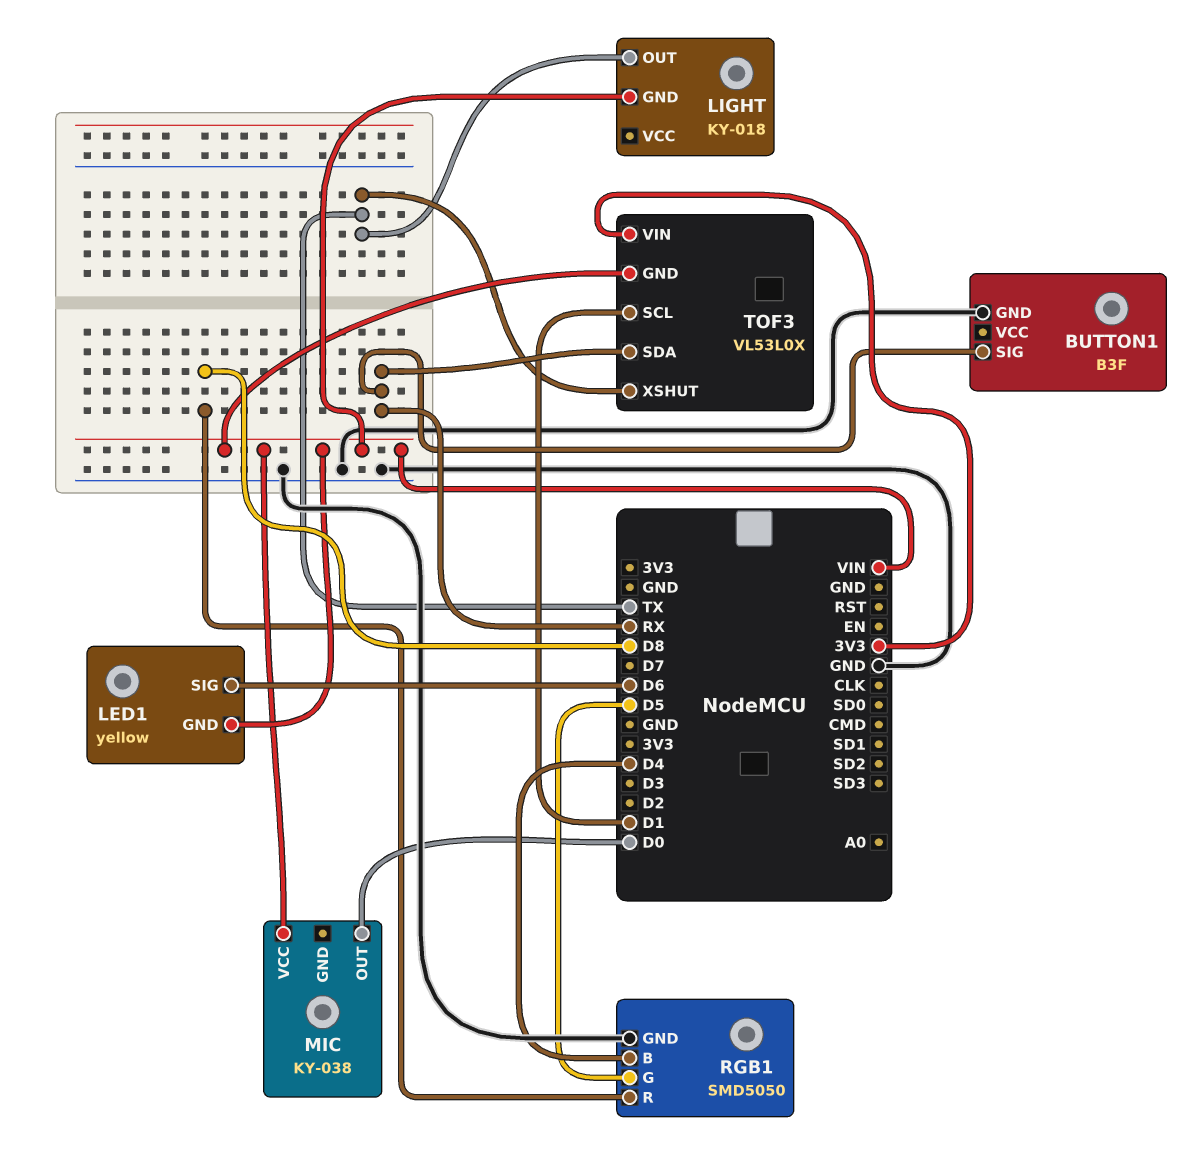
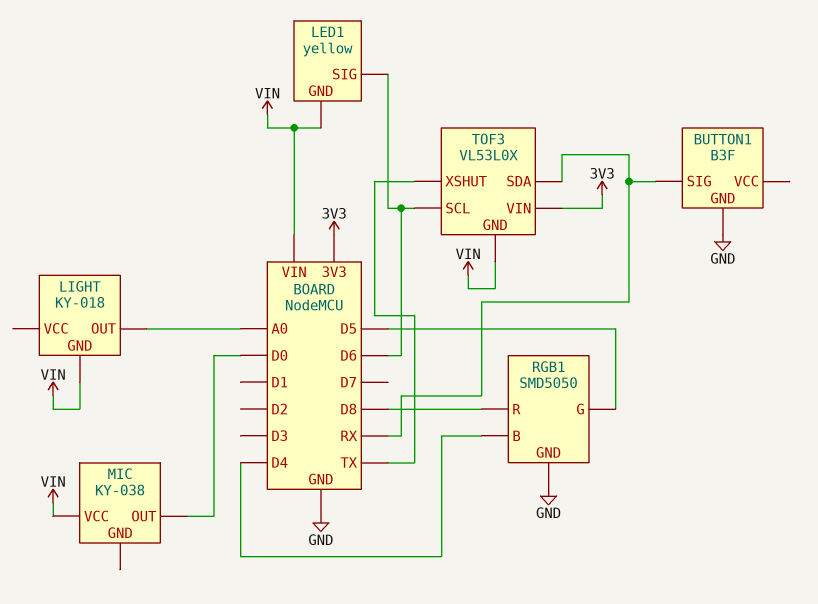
LIGHT pin OUT: TX -> A0
TOF3 pin SCL: D1 -> D6

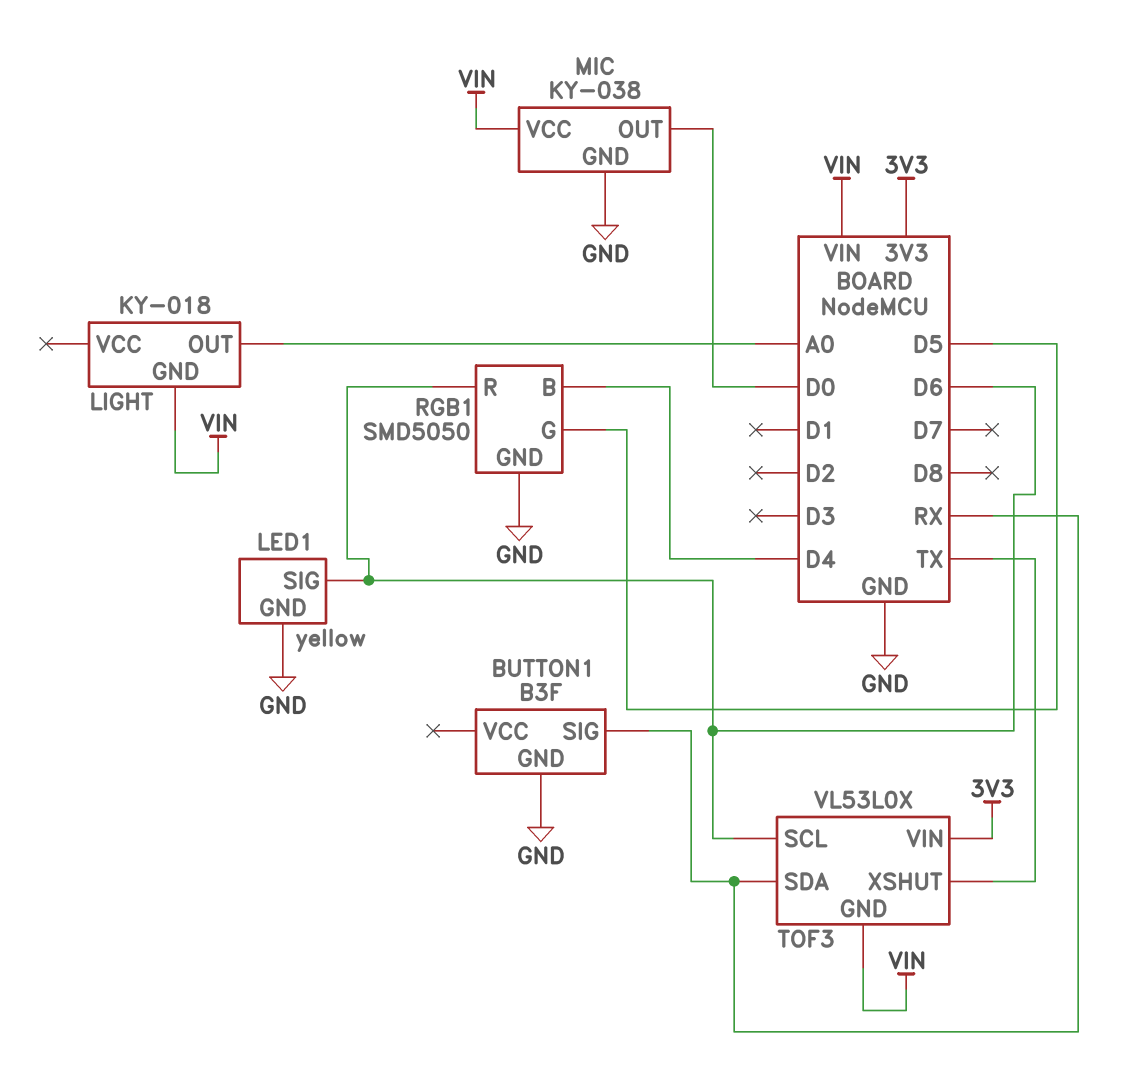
LED1 pin GND: VIN -> GND
MIC pin GND: none -> GND
RGB1 pin R: D8 -> D6

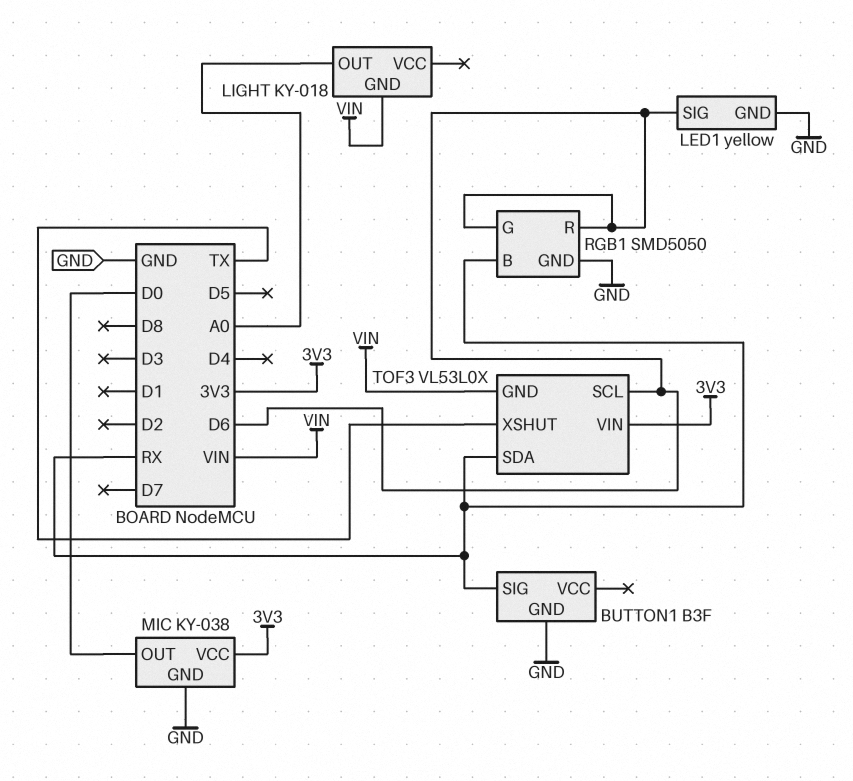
MIC pin VCC: VIN -> 3V3
RGB1 pin B: D4 -> RX
RGB1 pin G: D5 -> D6

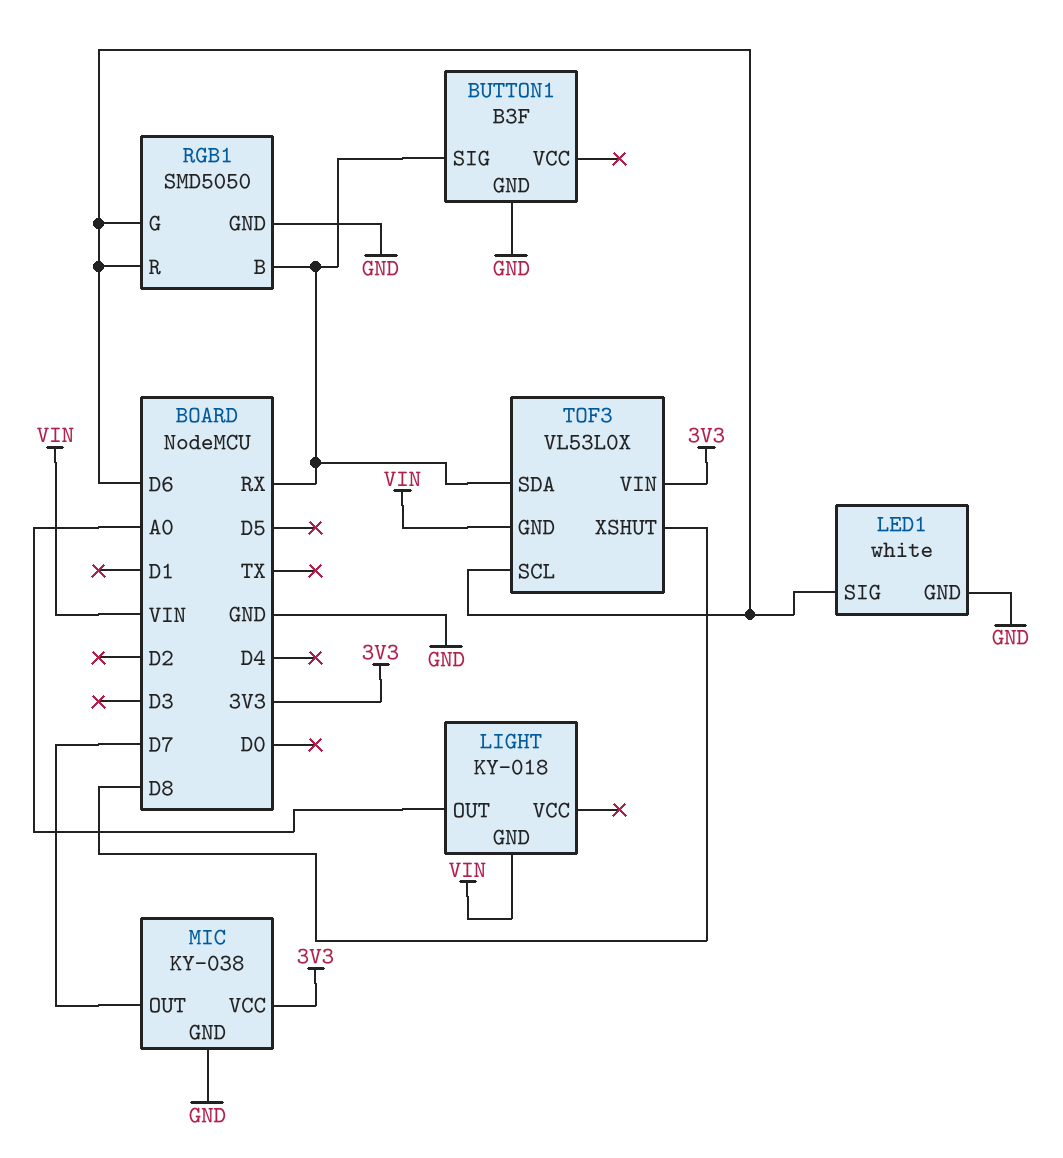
LED1: yellow -> white
MIC pin OUT: D0 -> D7
TOF3 pin XSHUT: TX -> D8

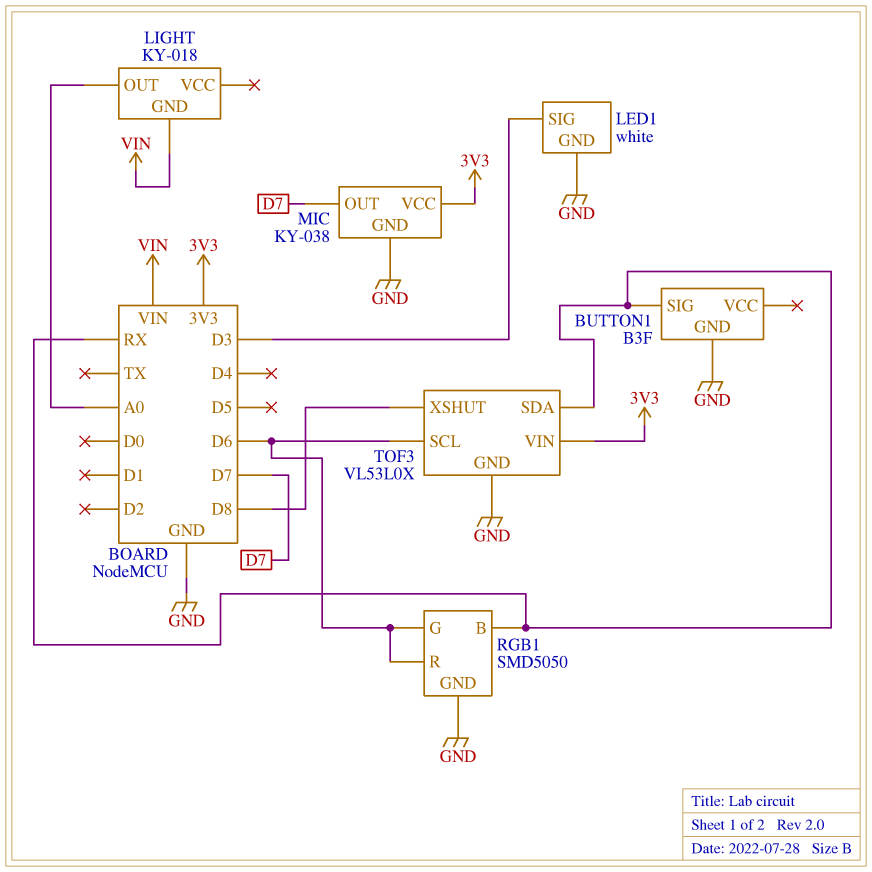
LED1 pin SIG: D6 -> D3
TOF3 pin GND: VIN -> GND

